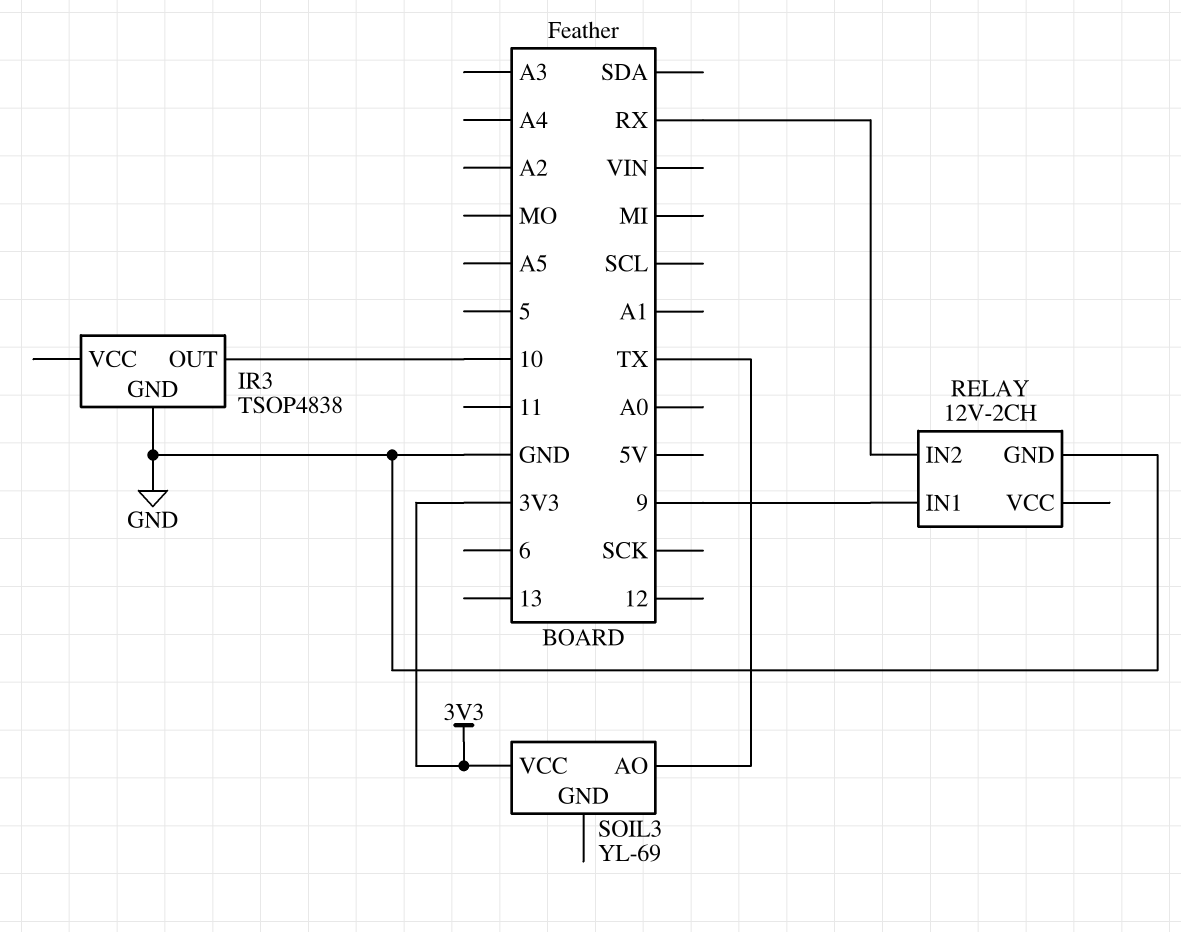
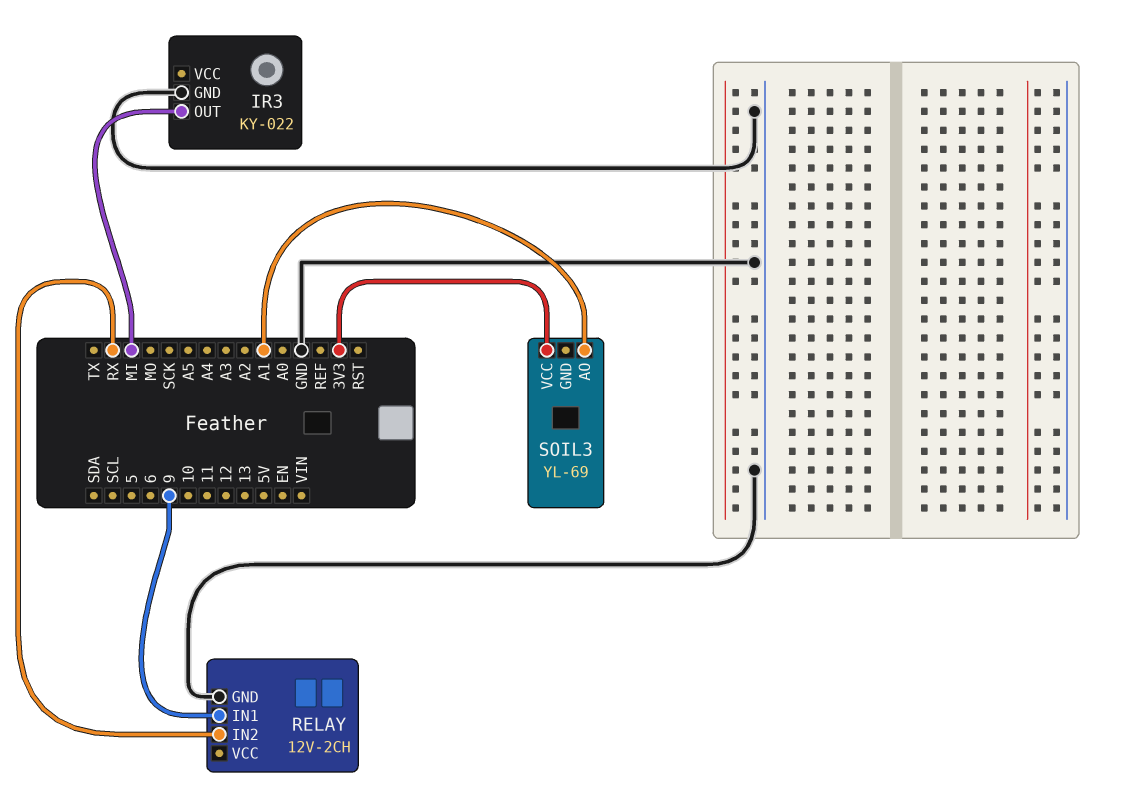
IR3: TSOP4838 -> KY-022
IR3 pin OUT: 10 -> MI
SOIL3 pin AO: TX -> A1

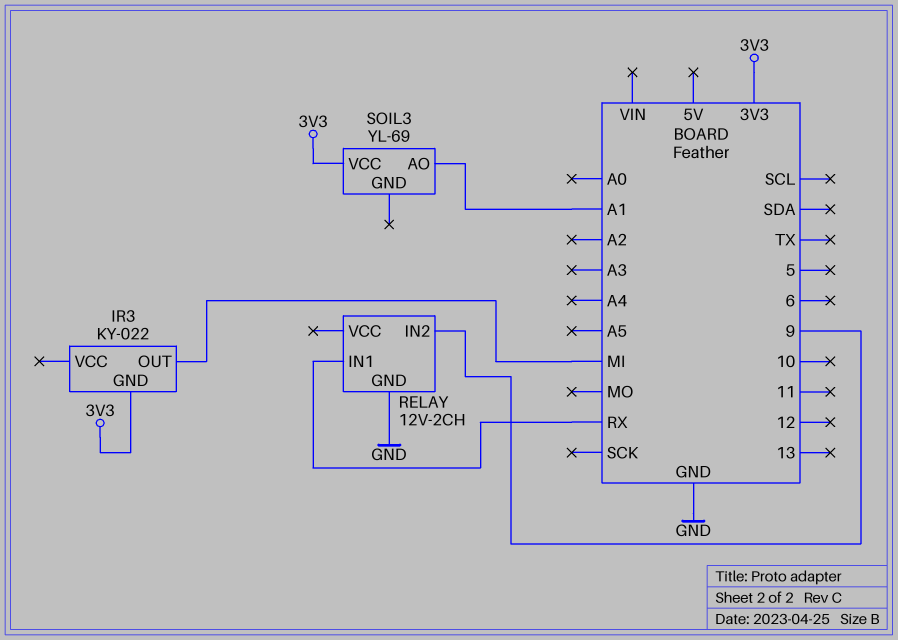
IR3 pin GND: GND -> 3V3
RELAY pin IN1: 9 -> RX
RELAY pin IN2: RX -> 9

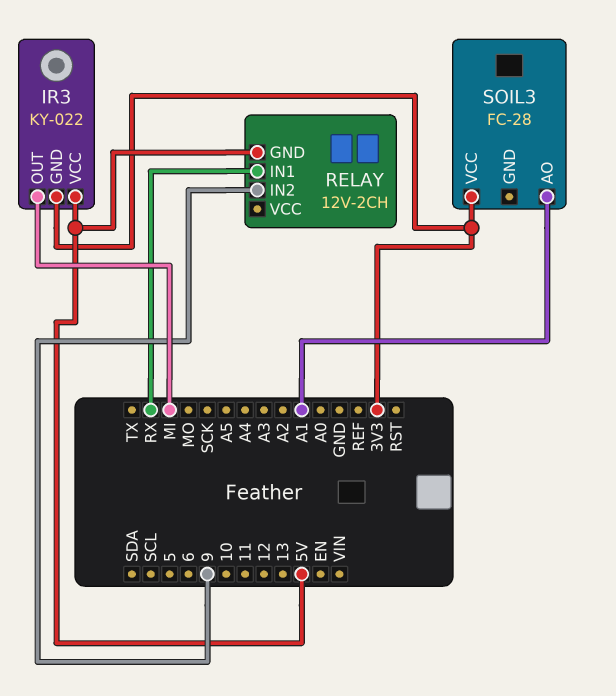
IR3 pin VCC: none -> 5V
RELAY pin GND: GND -> 5V
SOIL3: YL-69 -> FC-28

